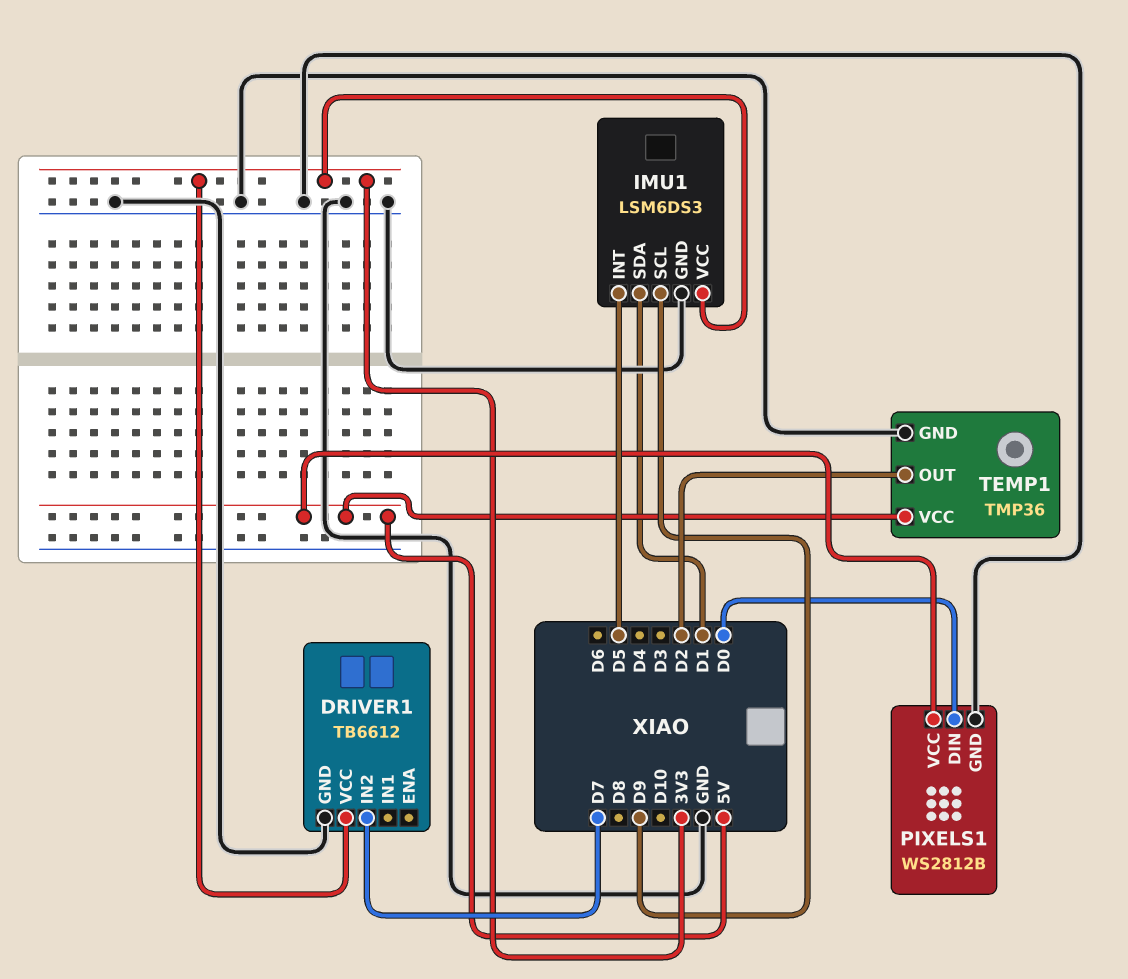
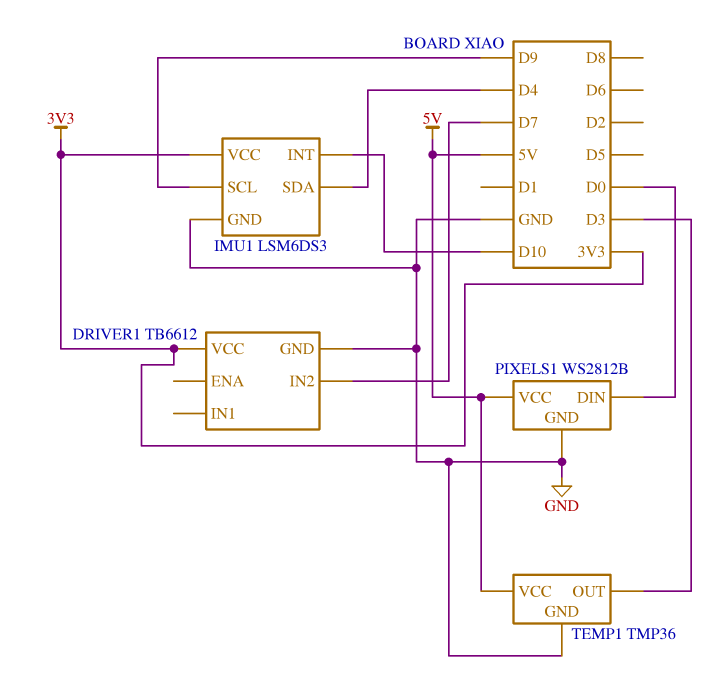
IMU1 pin INT: D5 -> D10
IMU1 pin SDA: D1 -> D4
TEMP1 pin OUT: D2 -> D3

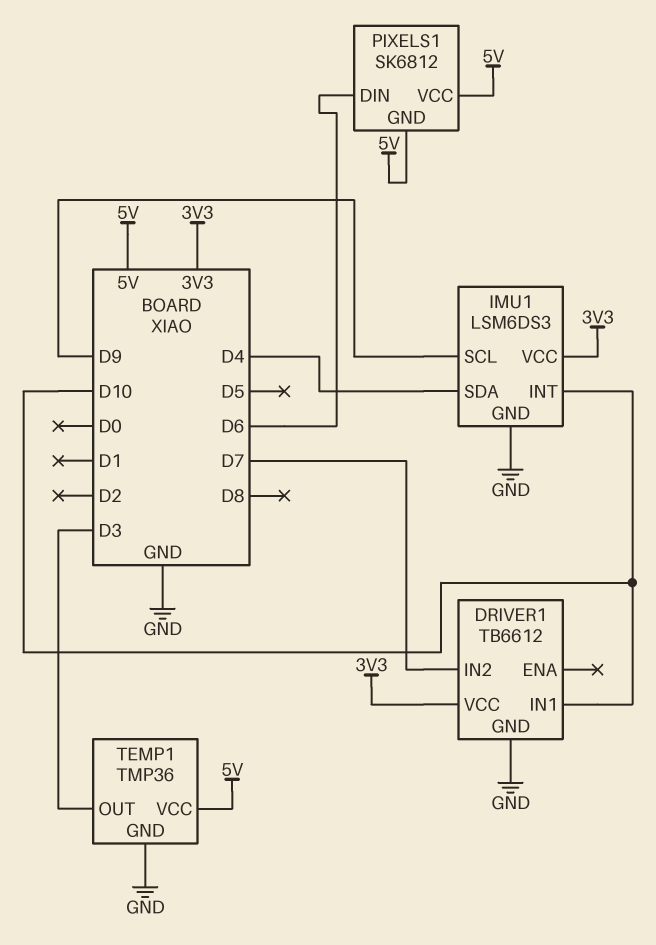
DRIVER1 pin IN1: none -> D10
PIXELS1: WS2812B -> SK6812
PIXELS1 pin DIN: D0 -> D6
PIXELS1 pin GND: GND -> 5V

